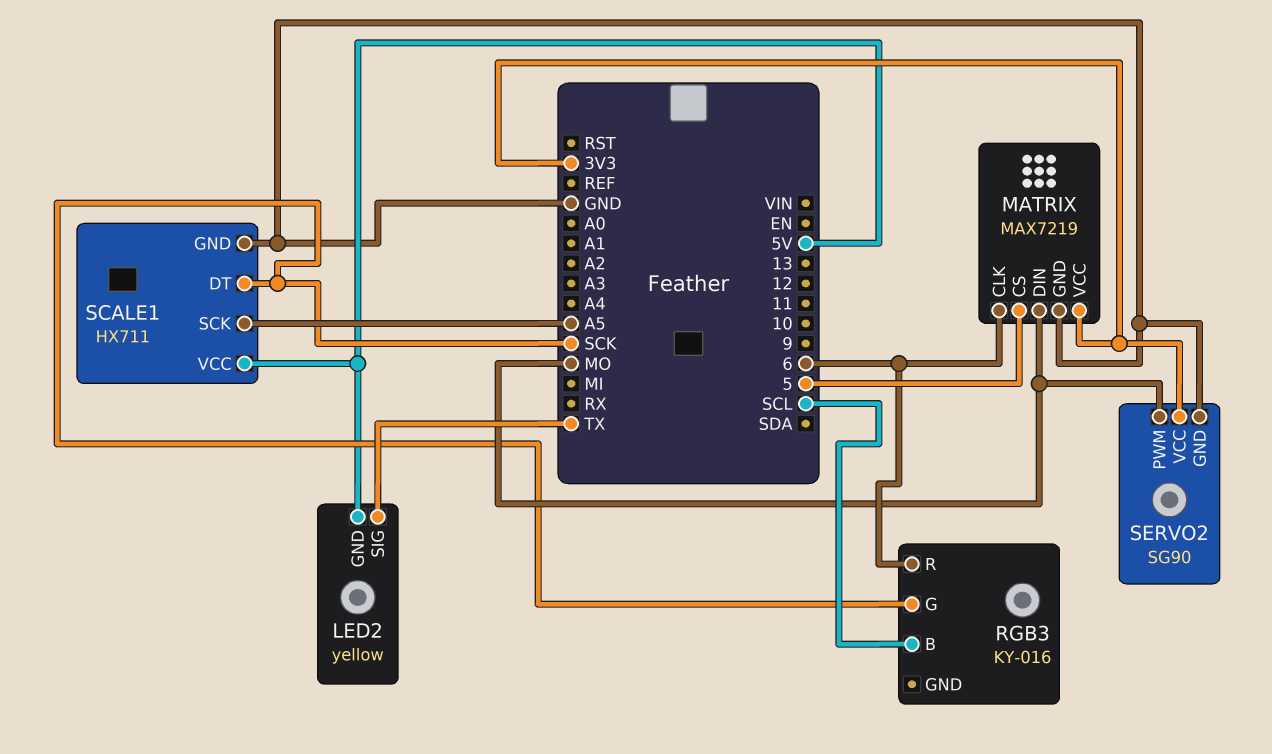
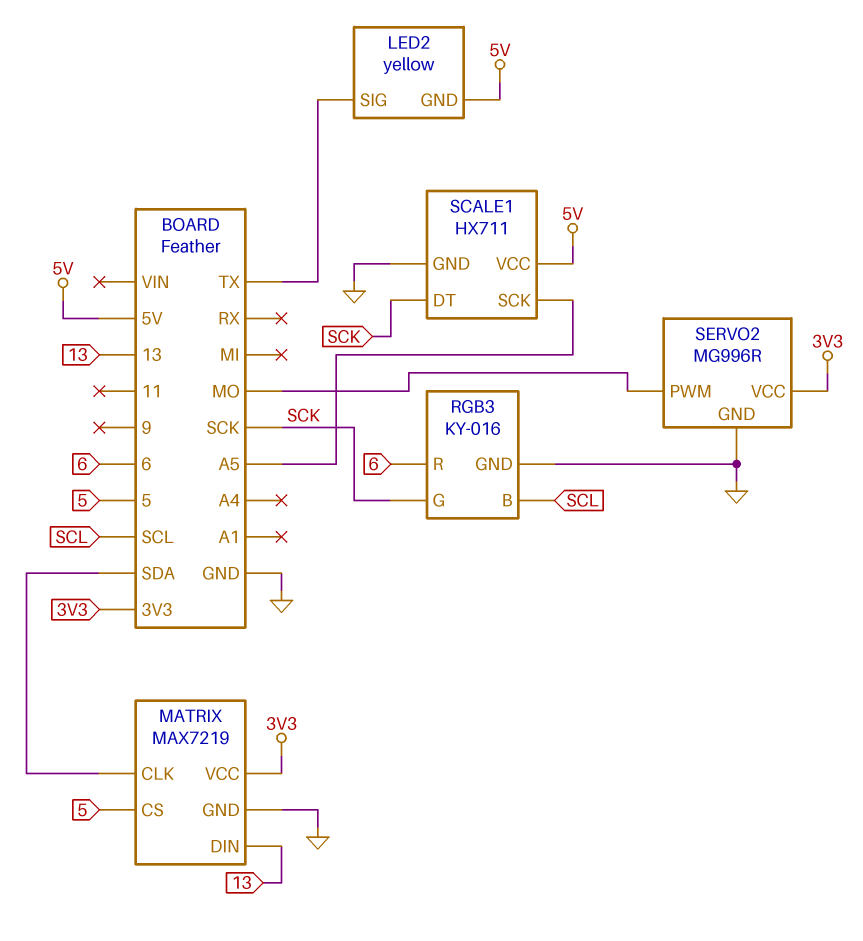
MATRIX pin CLK: 6 -> SDA
MATRIX pin DIN: MO -> 13
RGB3 pin GND: none -> GND
SERVO2: SG90 -> MG996R

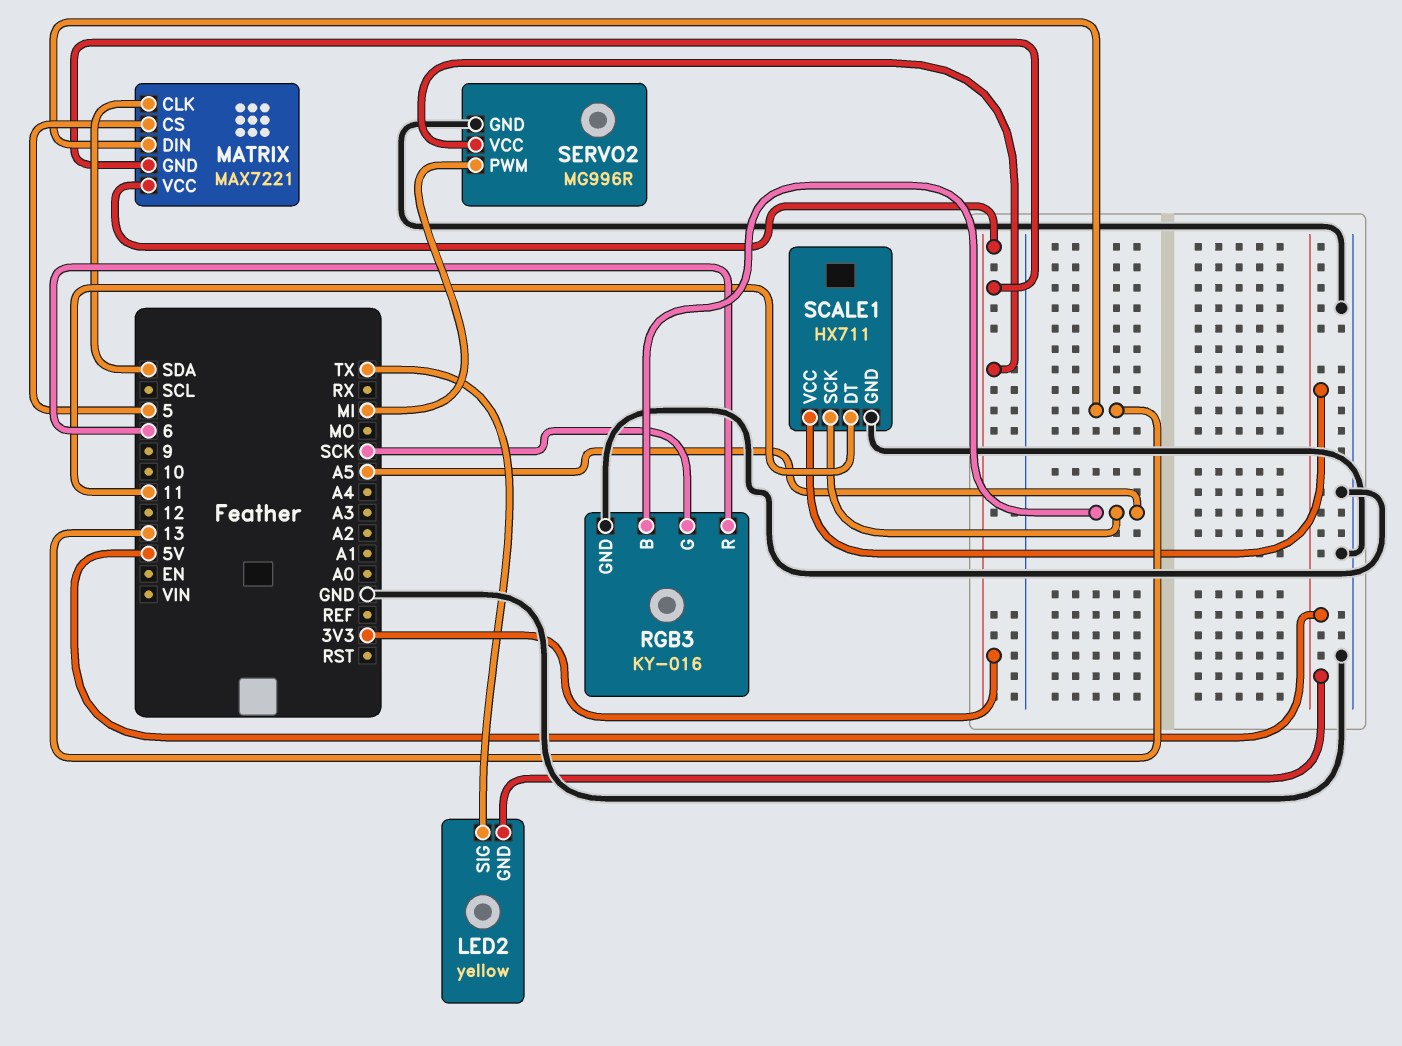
MATRIX: MAX7219 -> MAX7221
MATRIX pin GND: GND -> 3V3
RGB3 pin B: SCL -> A5
SCALE1 pin DT: SCK -> 11
SERVO2 pin PWM: MO -> MI

